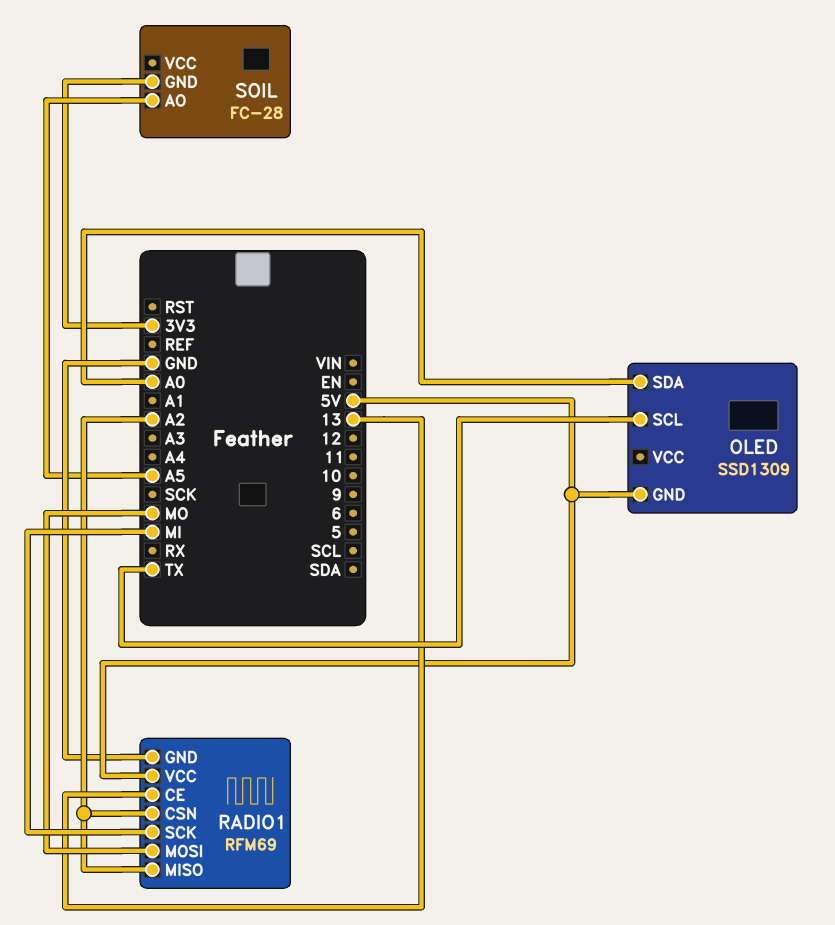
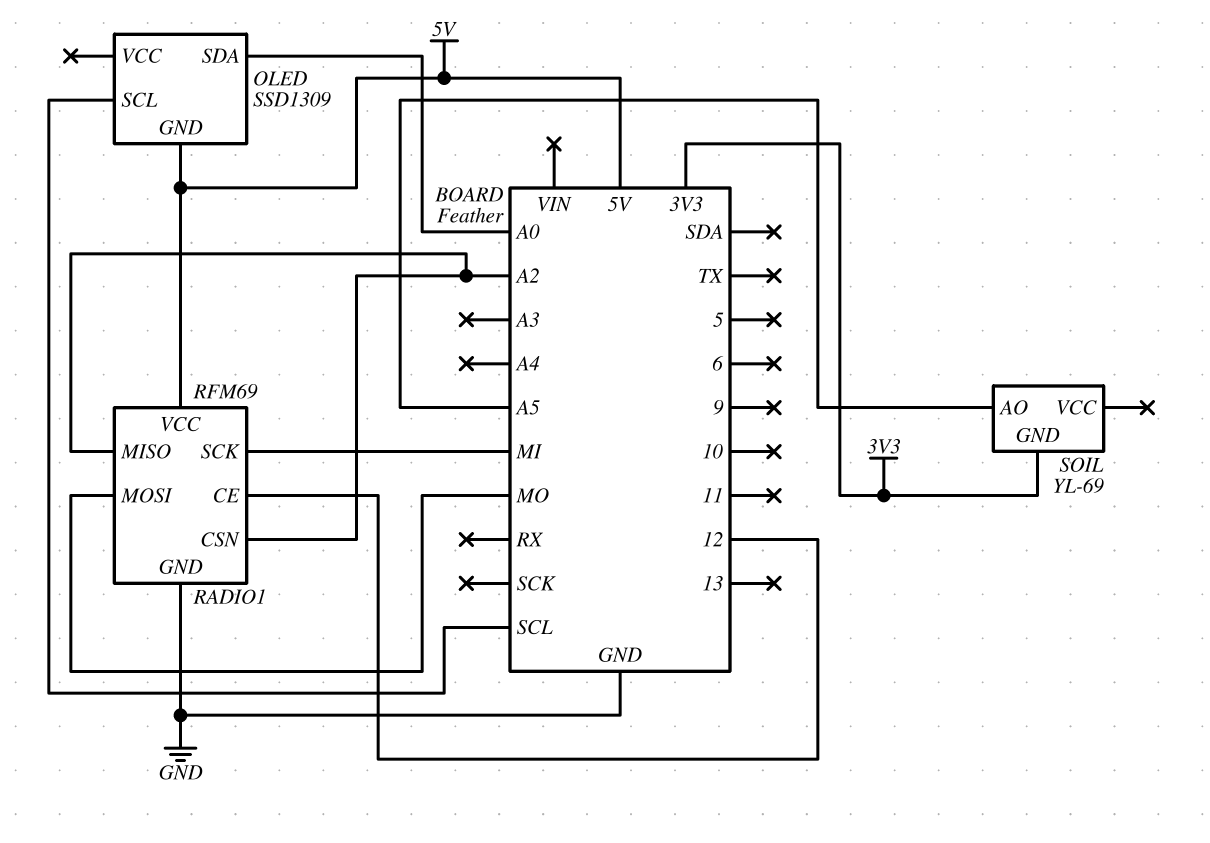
OLED pin SCL: TX -> SCL
RADIO1 pin CE: 13 -> 12
SOIL: FC-28 -> YL-69

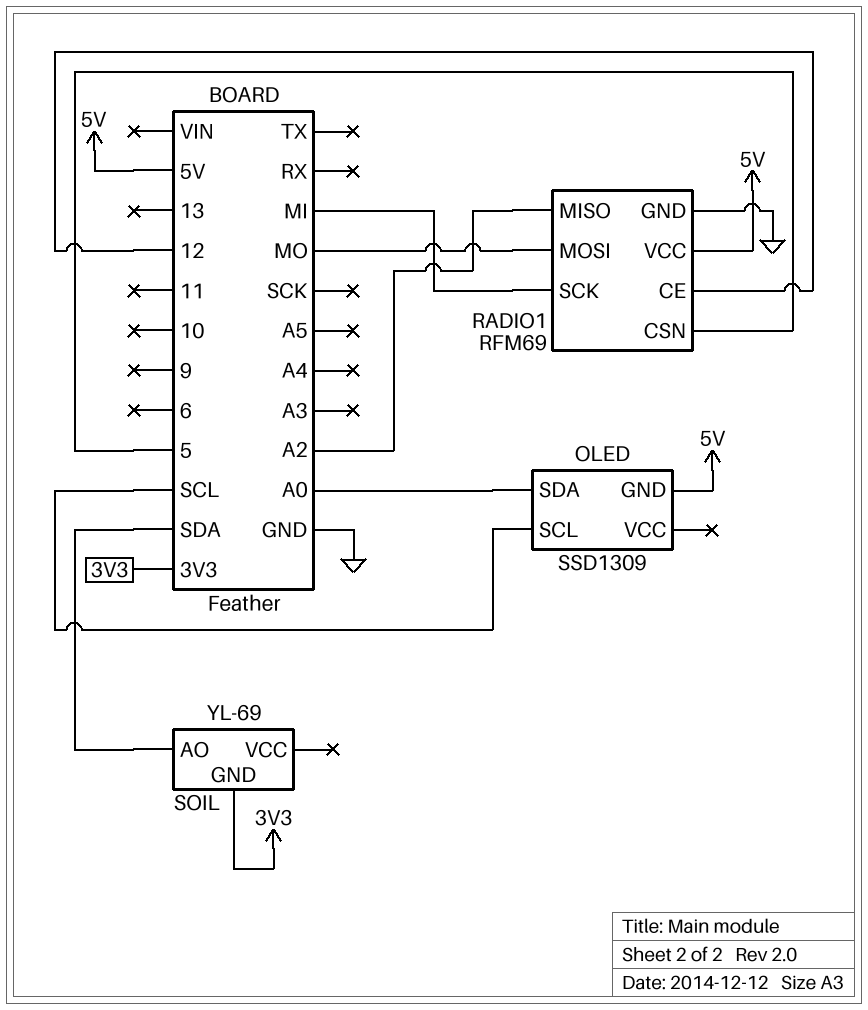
RADIO1 pin CSN: A2 -> 5
SOIL pin AO: A5 -> SDA

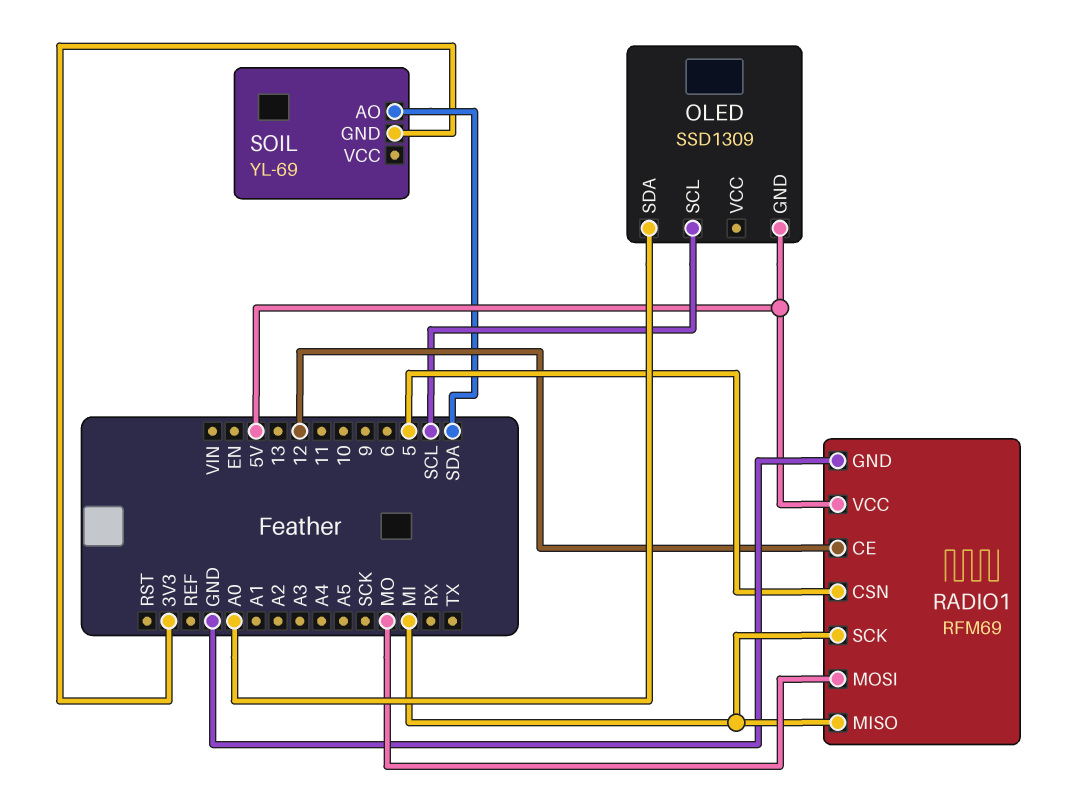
RADIO1 pin MISO: A2 -> MI

